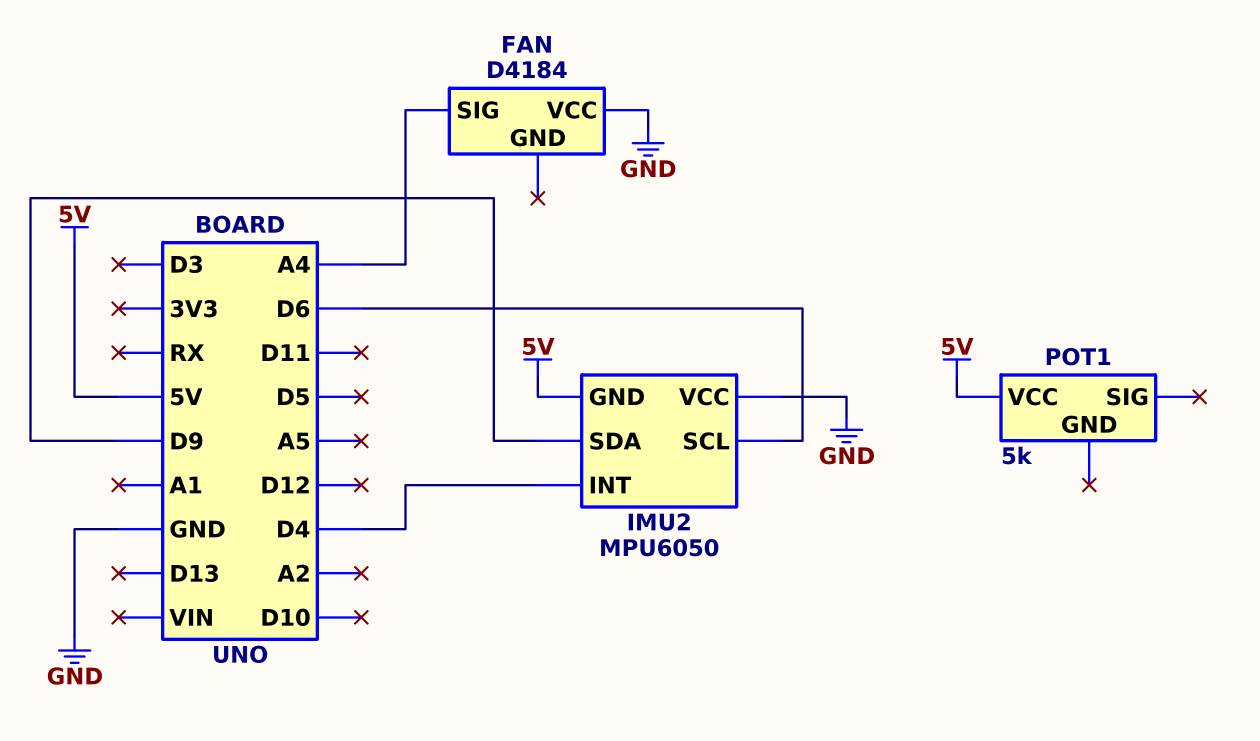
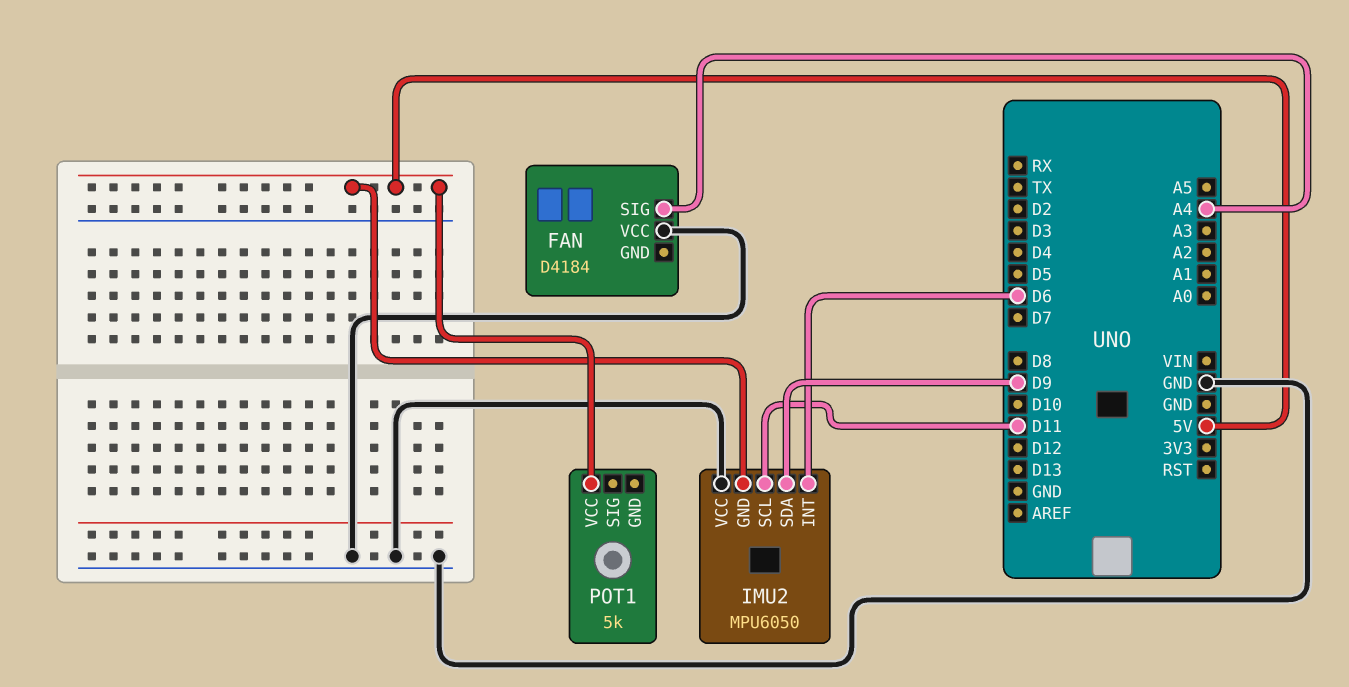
IMU2 pin INT: D4 -> D6
IMU2 pin SCL: D6 -> D11

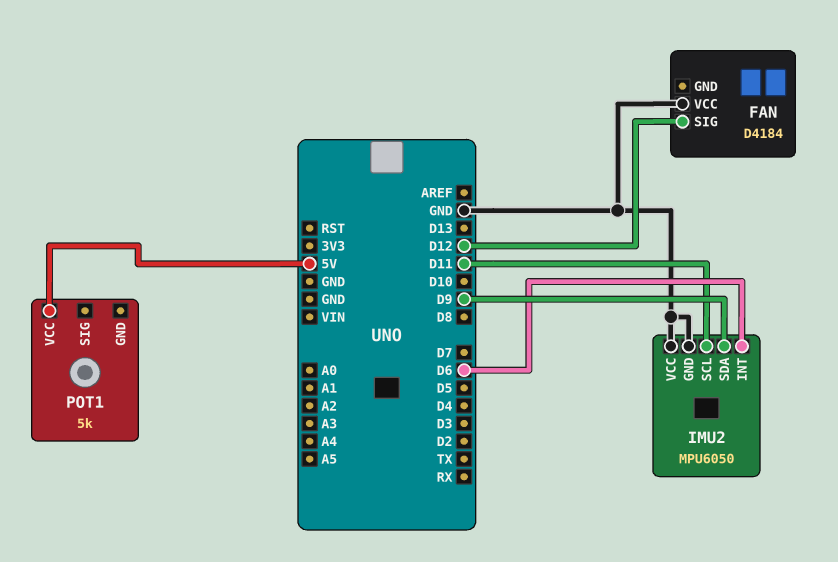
FAN pin SIG: A4 -> D12
IMU2 pin GND: 5V -> GND

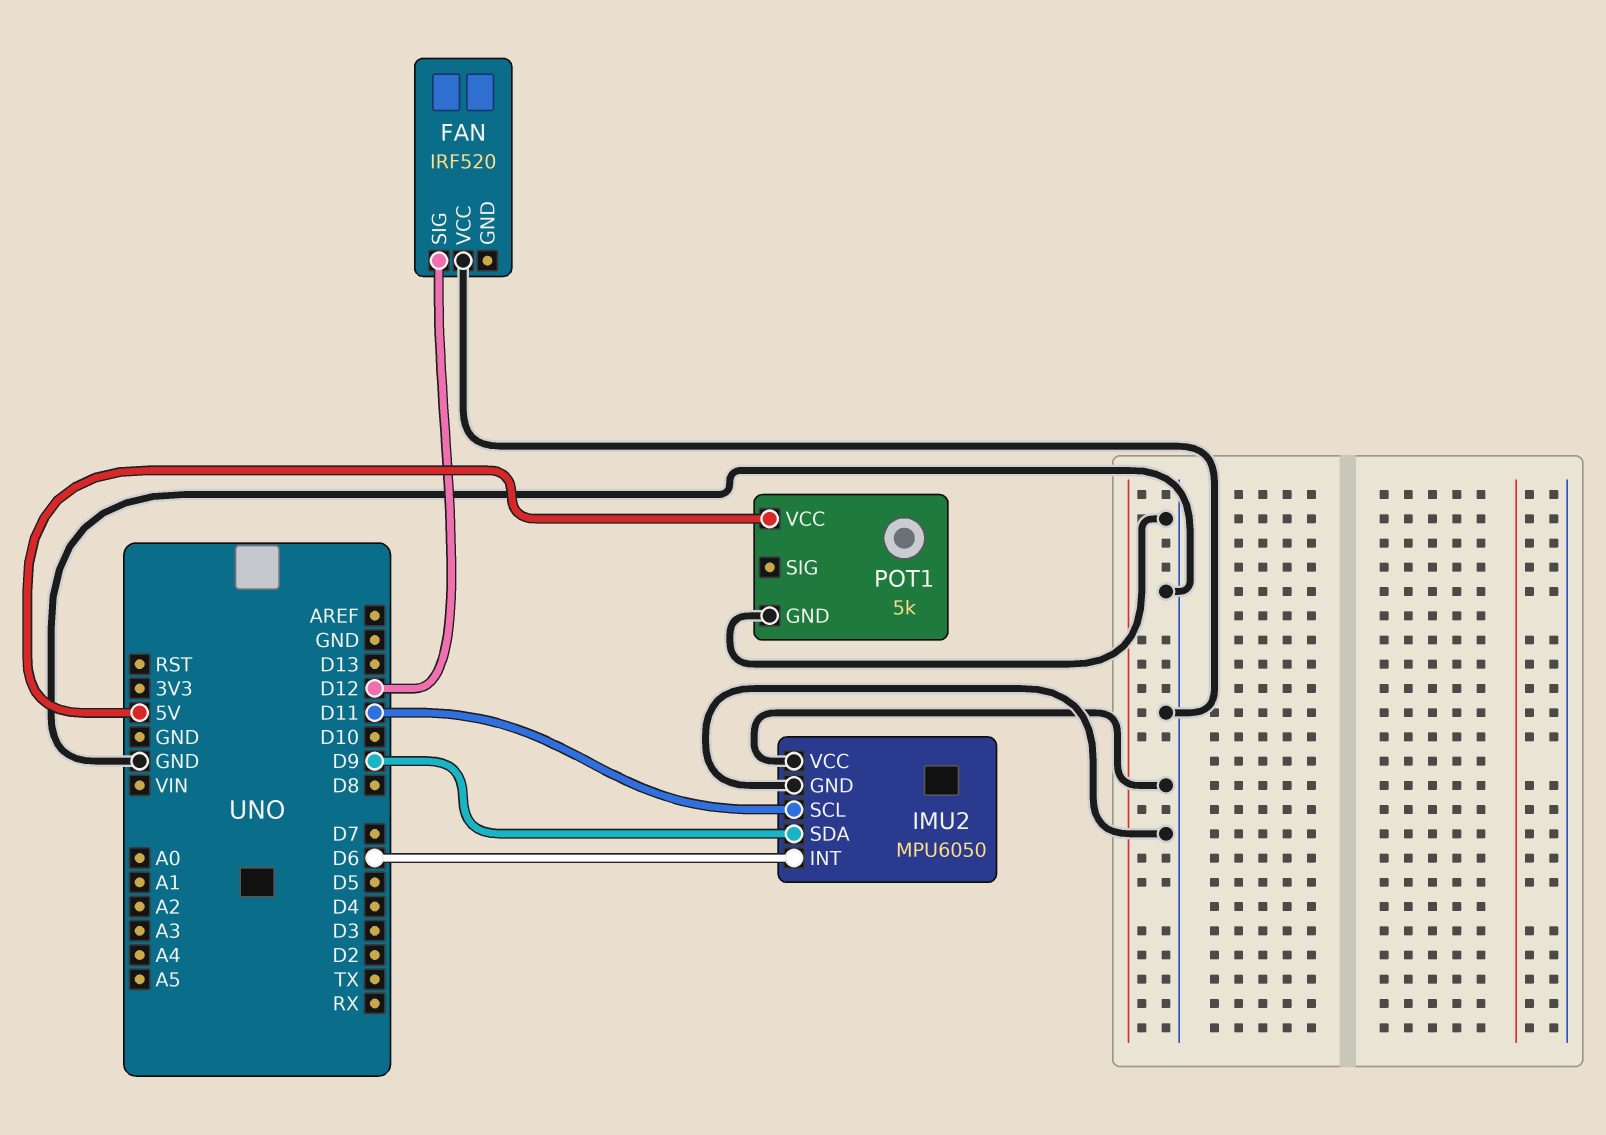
FAN: D4184 -> IRF520
POT1 pin GND: none -> GND

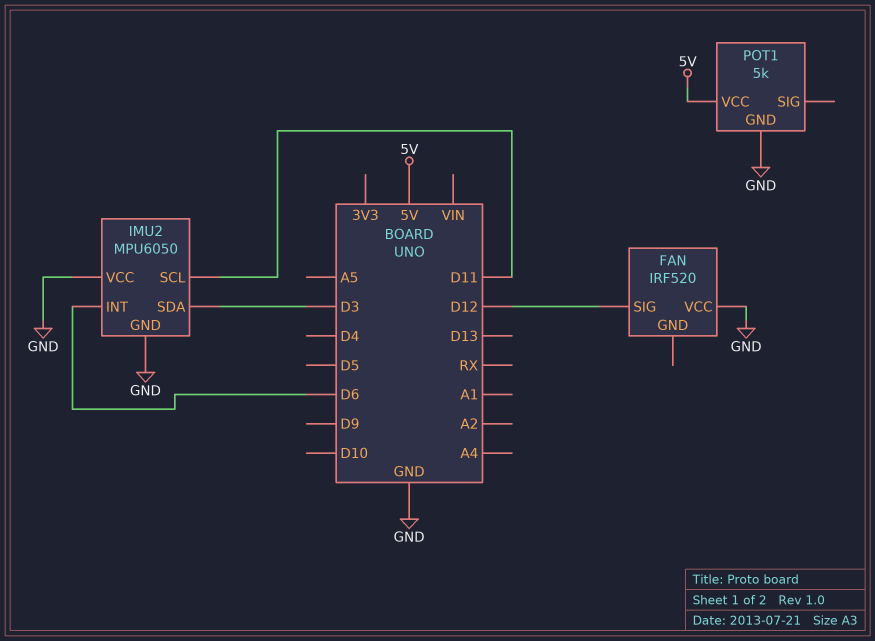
IMU2 pin SDA: D9 -> D3

